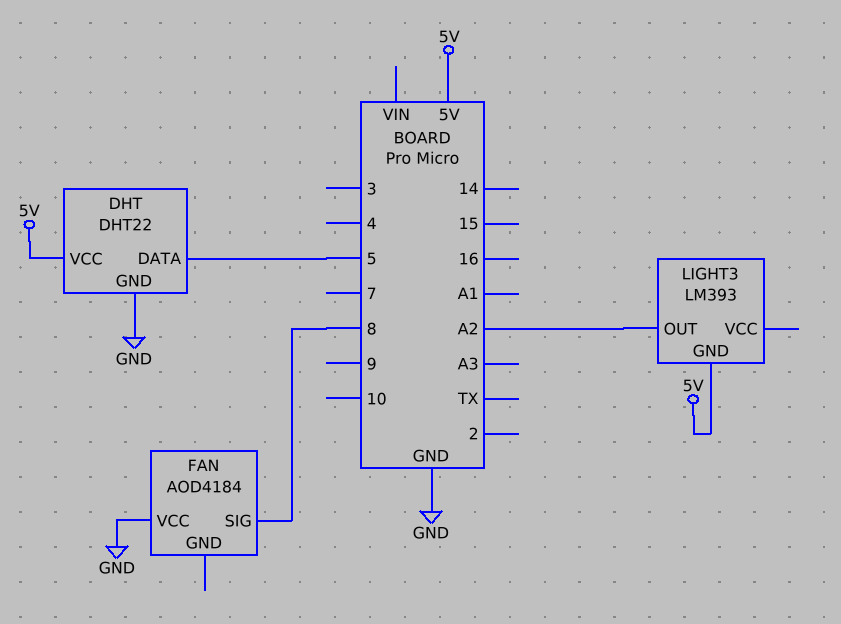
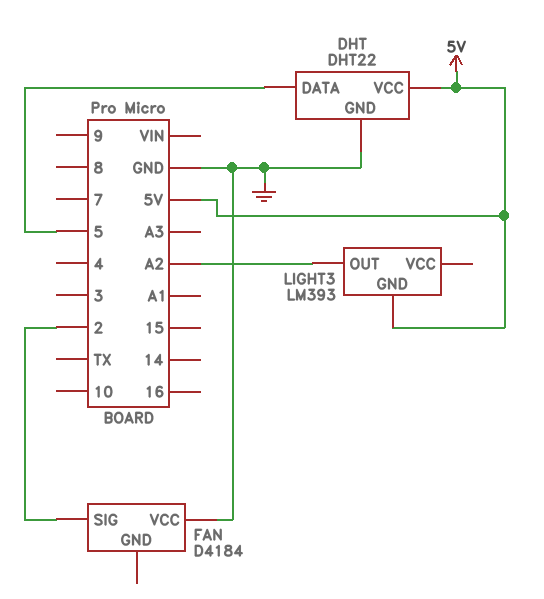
FAN: AOD4184 -> D4184
FAN pin SIG: 8 -> 2

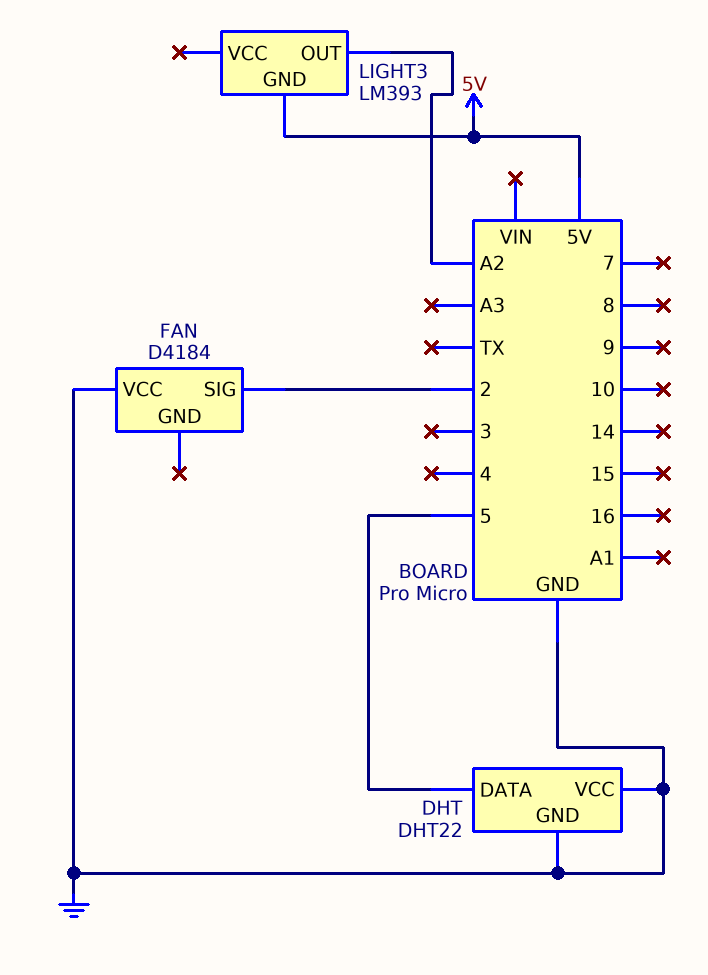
DHT pin VCC: 5V -> GND

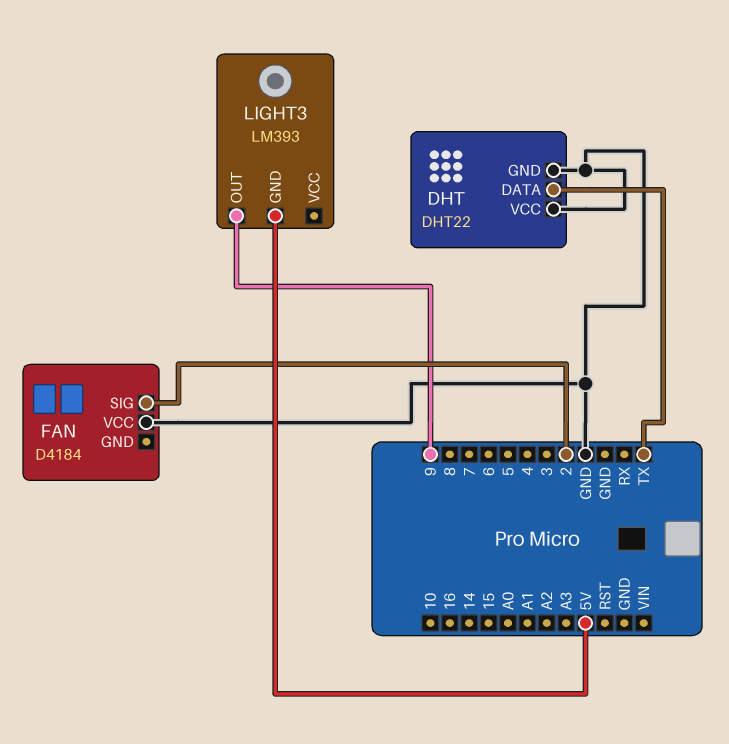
DHT pin DATA: 5 -> TX
LIGHT3 pin OUT: A2 -> 9

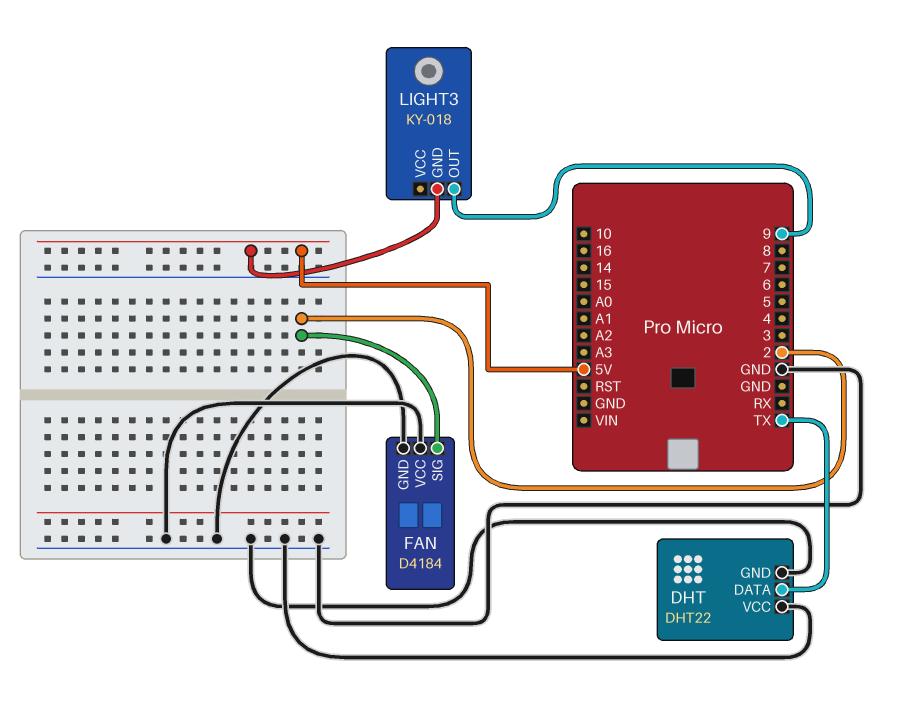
FAN pin GND: none -> GND
LIGHT3: LM393 -> KY-018

